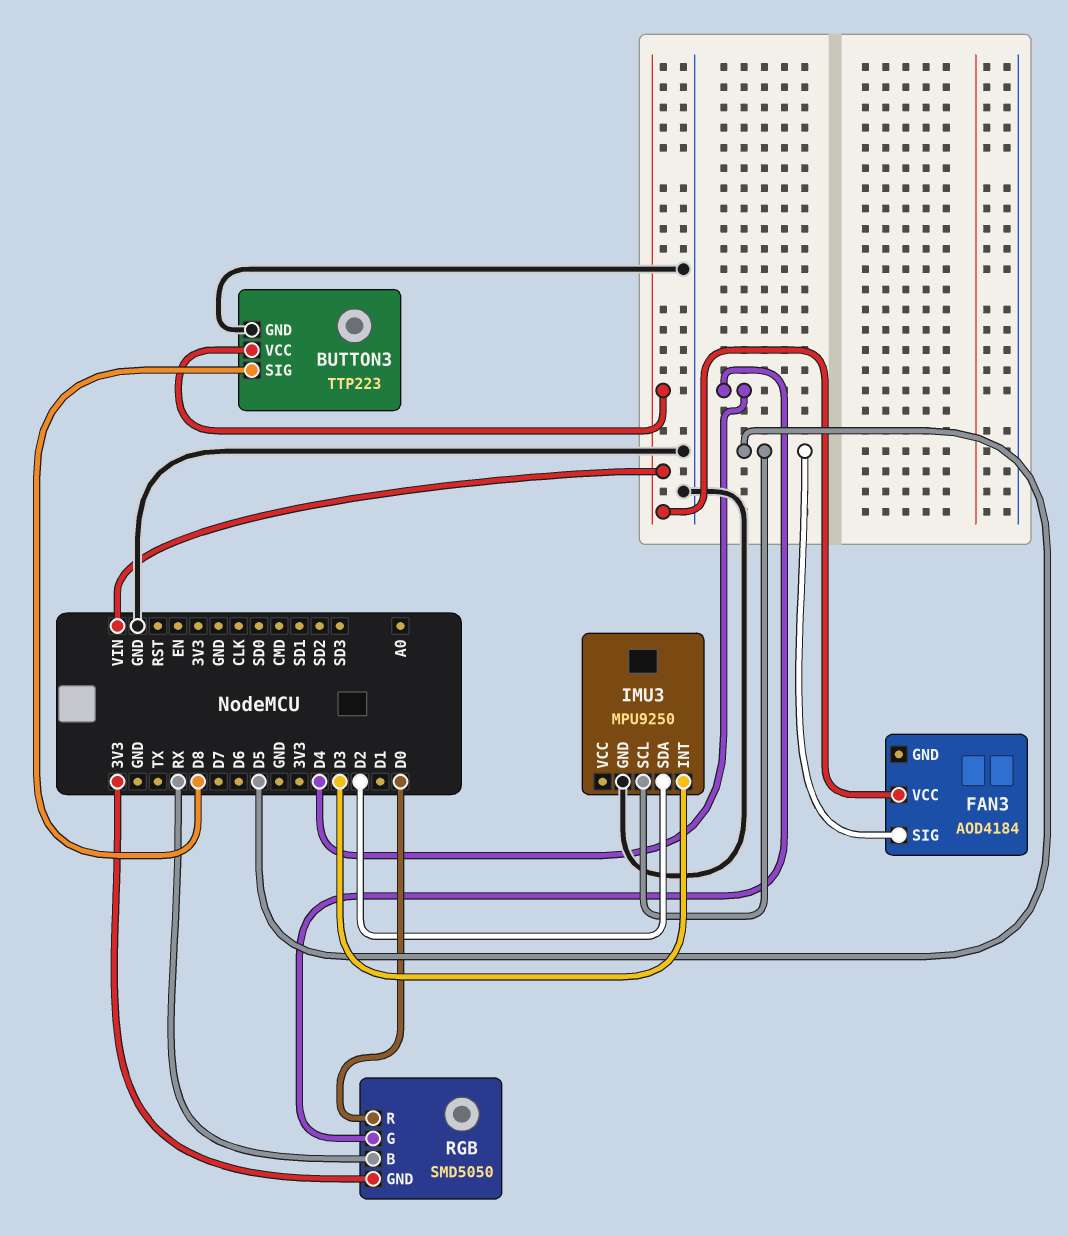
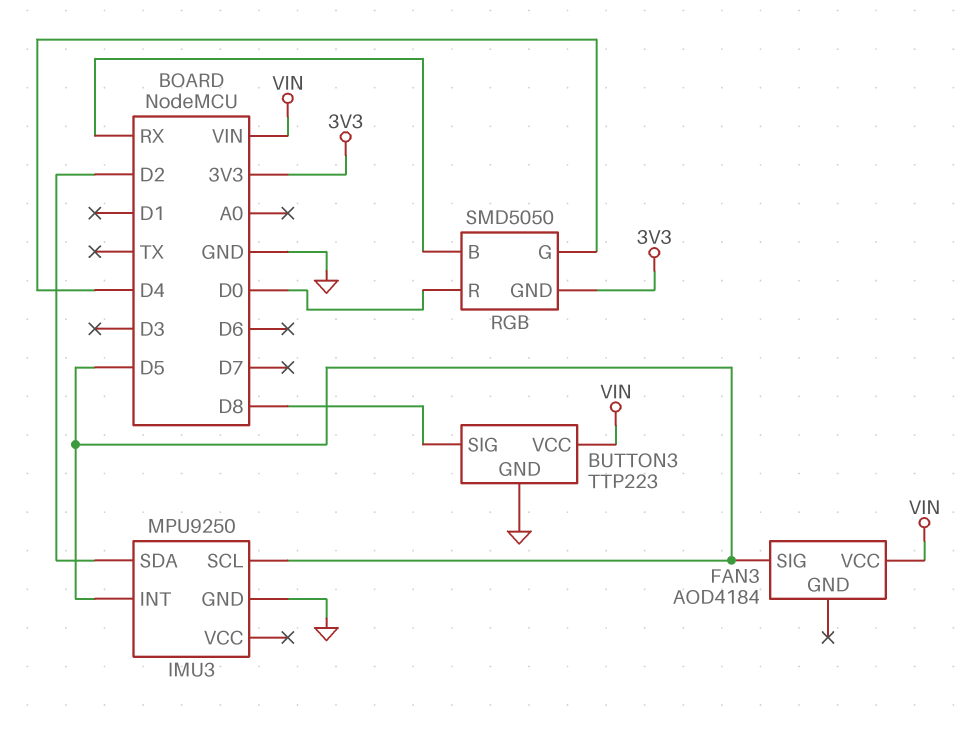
IMU3 pin INT: D3 -> D5

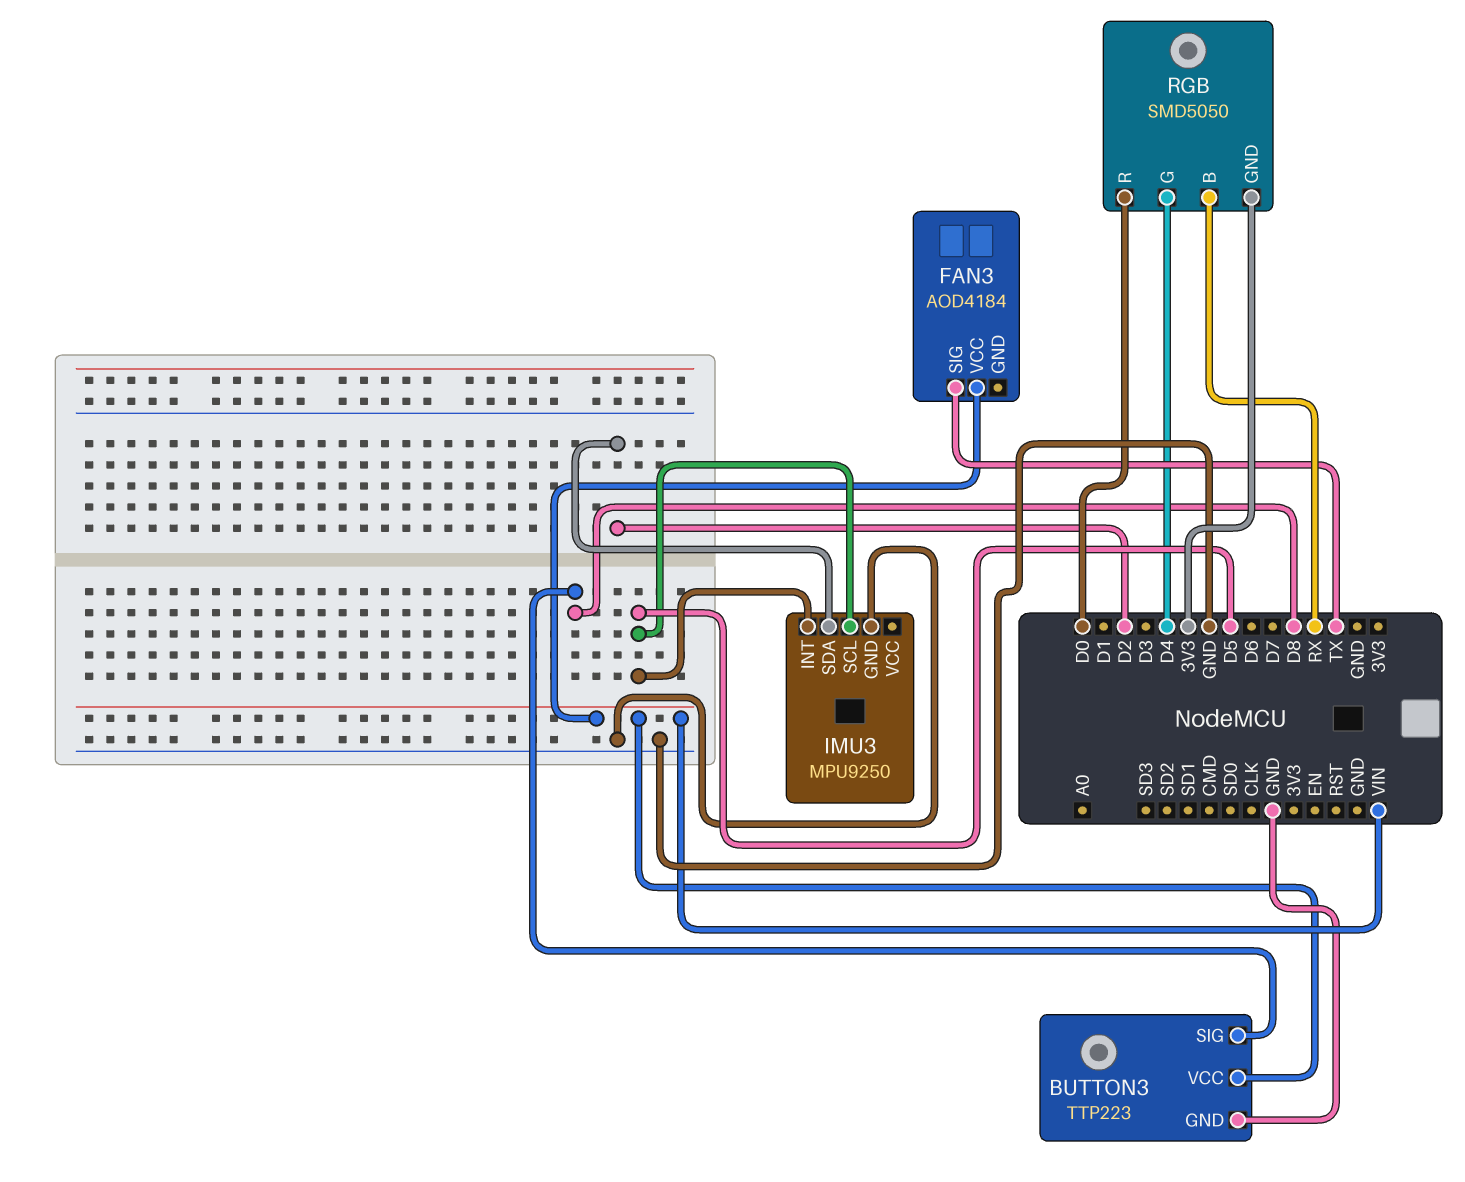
FAN3 pin SIG: D5 -> TX

